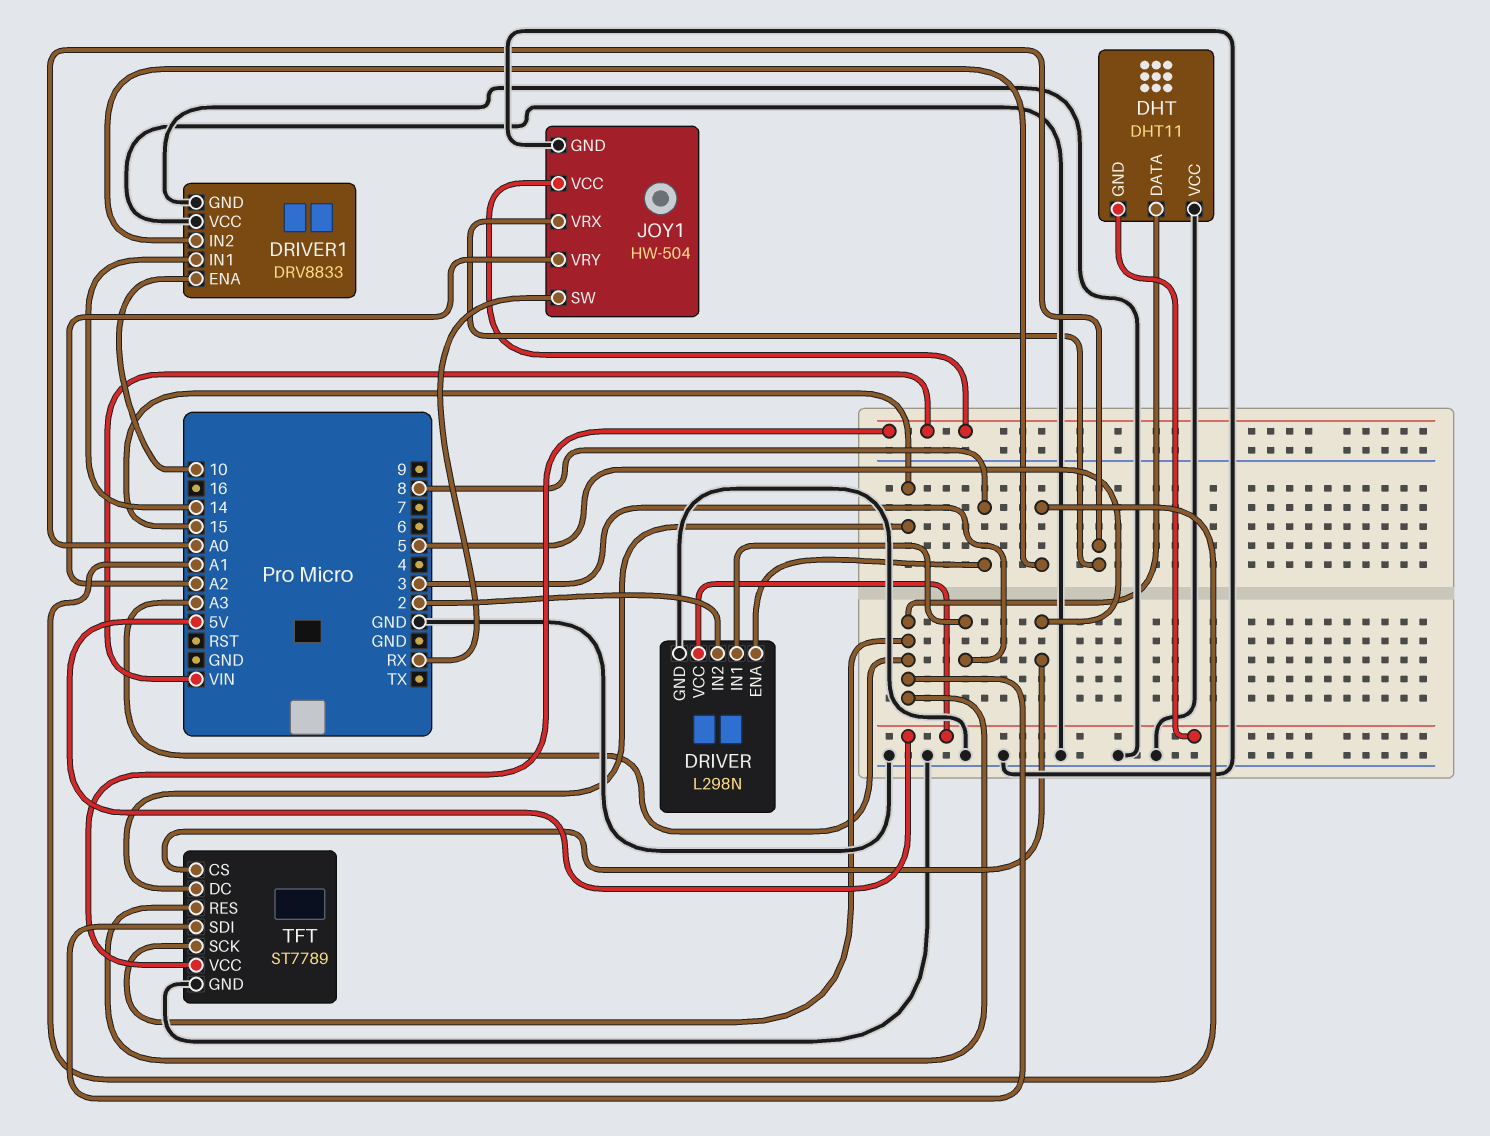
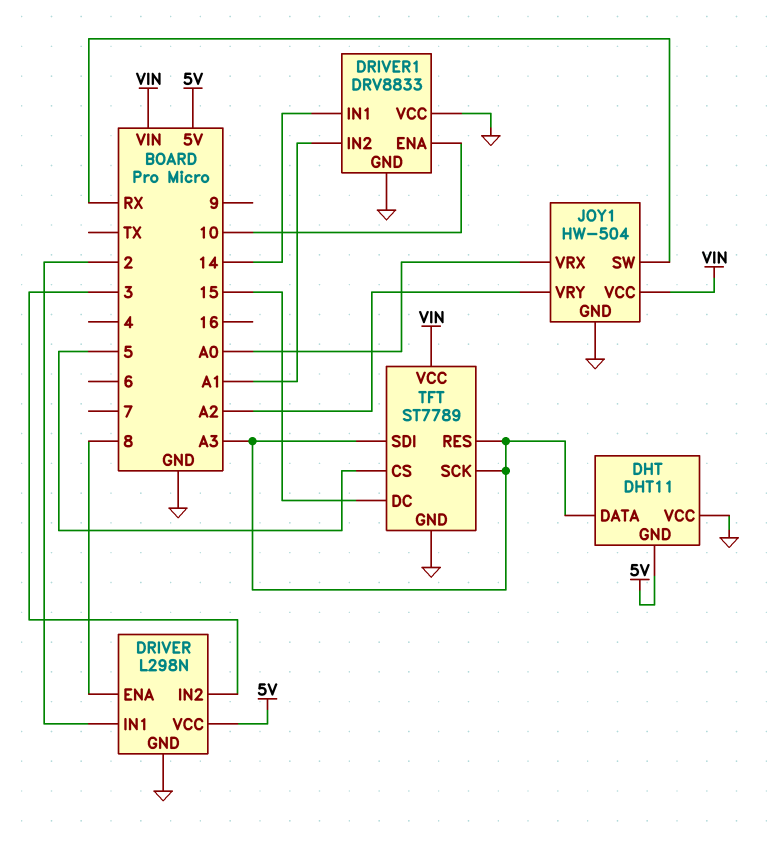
DRIVER pin IN1: 3 -> 2
DRIVER pin IN2: 2 -> 3

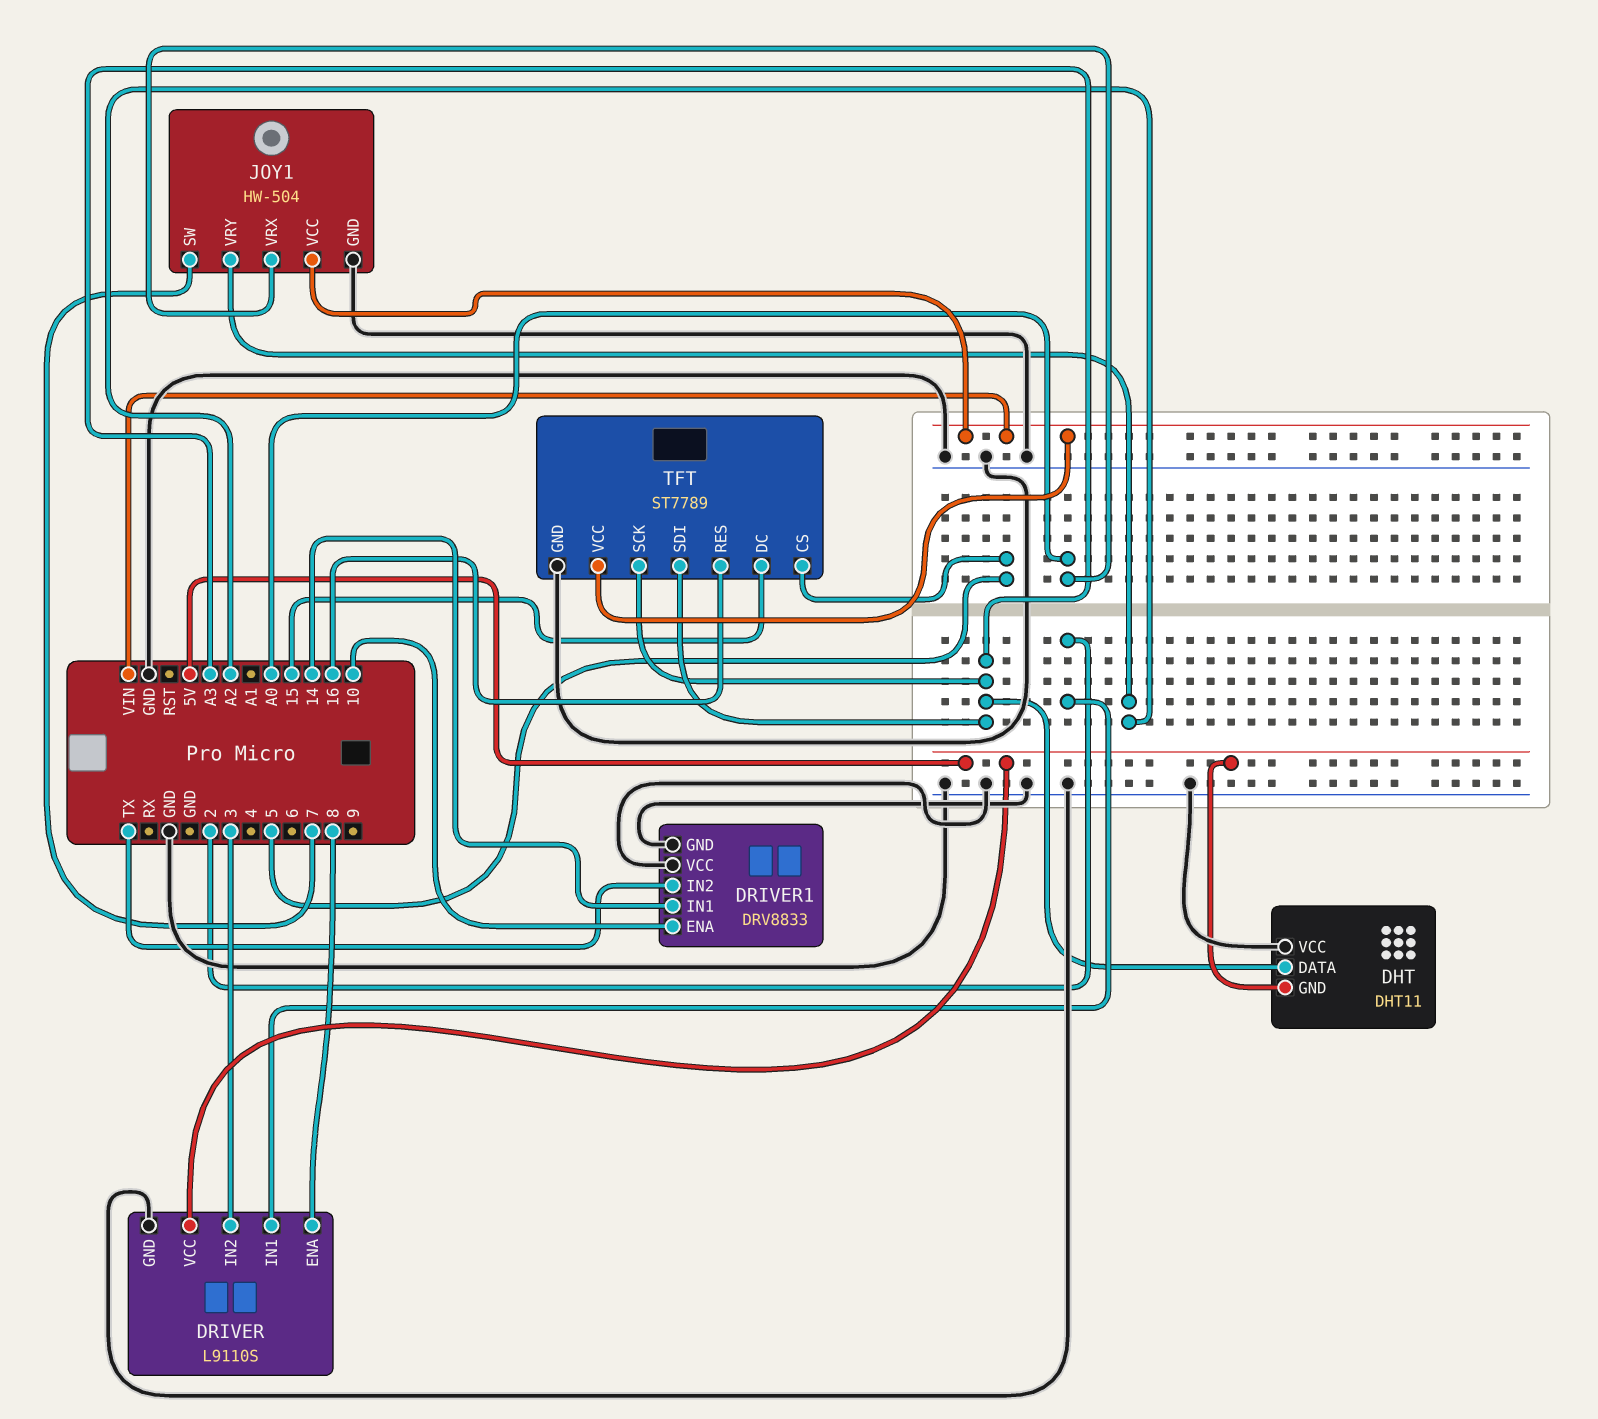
DRIVER: L298N -> L9110S
DRIVER1 pin IN2: A1 -> TX
JOY1 pin SW: RX -> 7
TFT pin RES: A3 -> 16

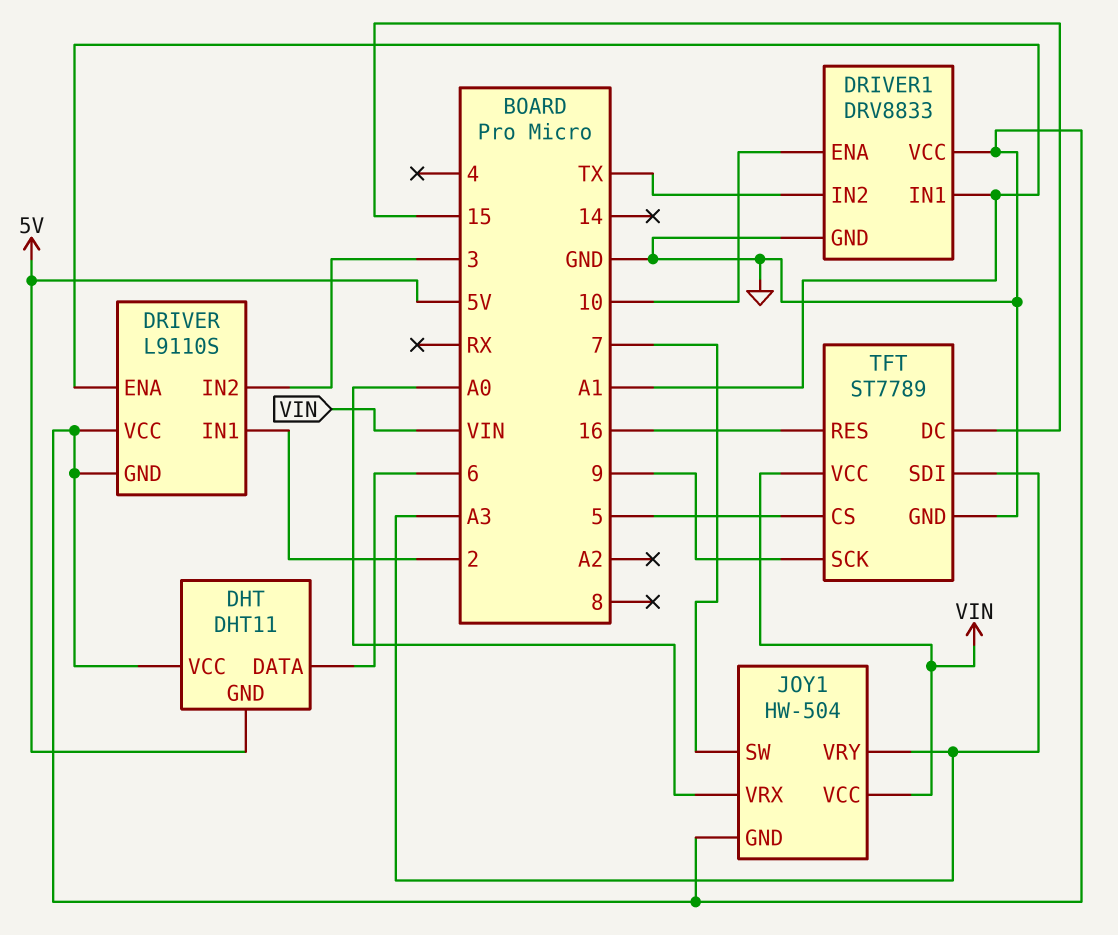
DHT pin DATA: A3 -> 6
DRIVER pin ENA: 8 -> A1
DRIVER pin VCC: 5V -> GND
DRIVER1 pin IN1: 14 -> A1
JOY1 pin VRY: A2 -> A3
TFT pin SCK: A3 -> 9

